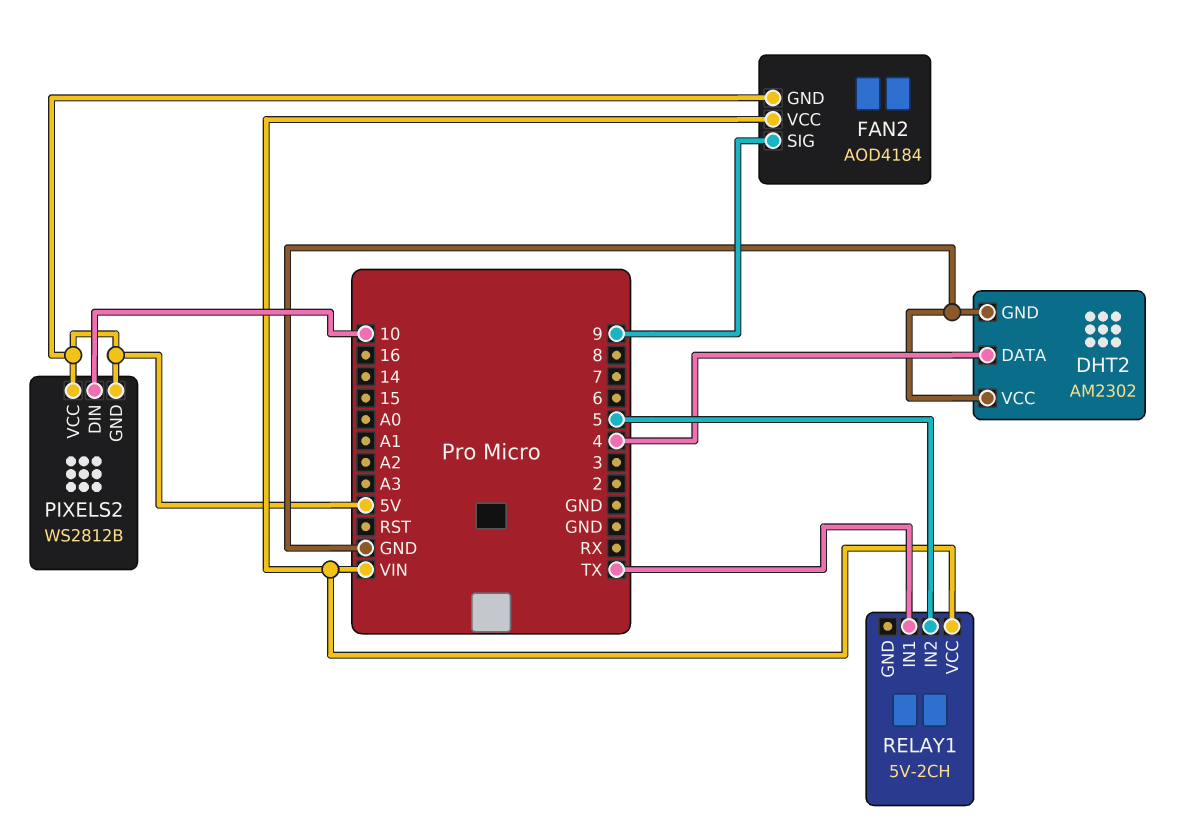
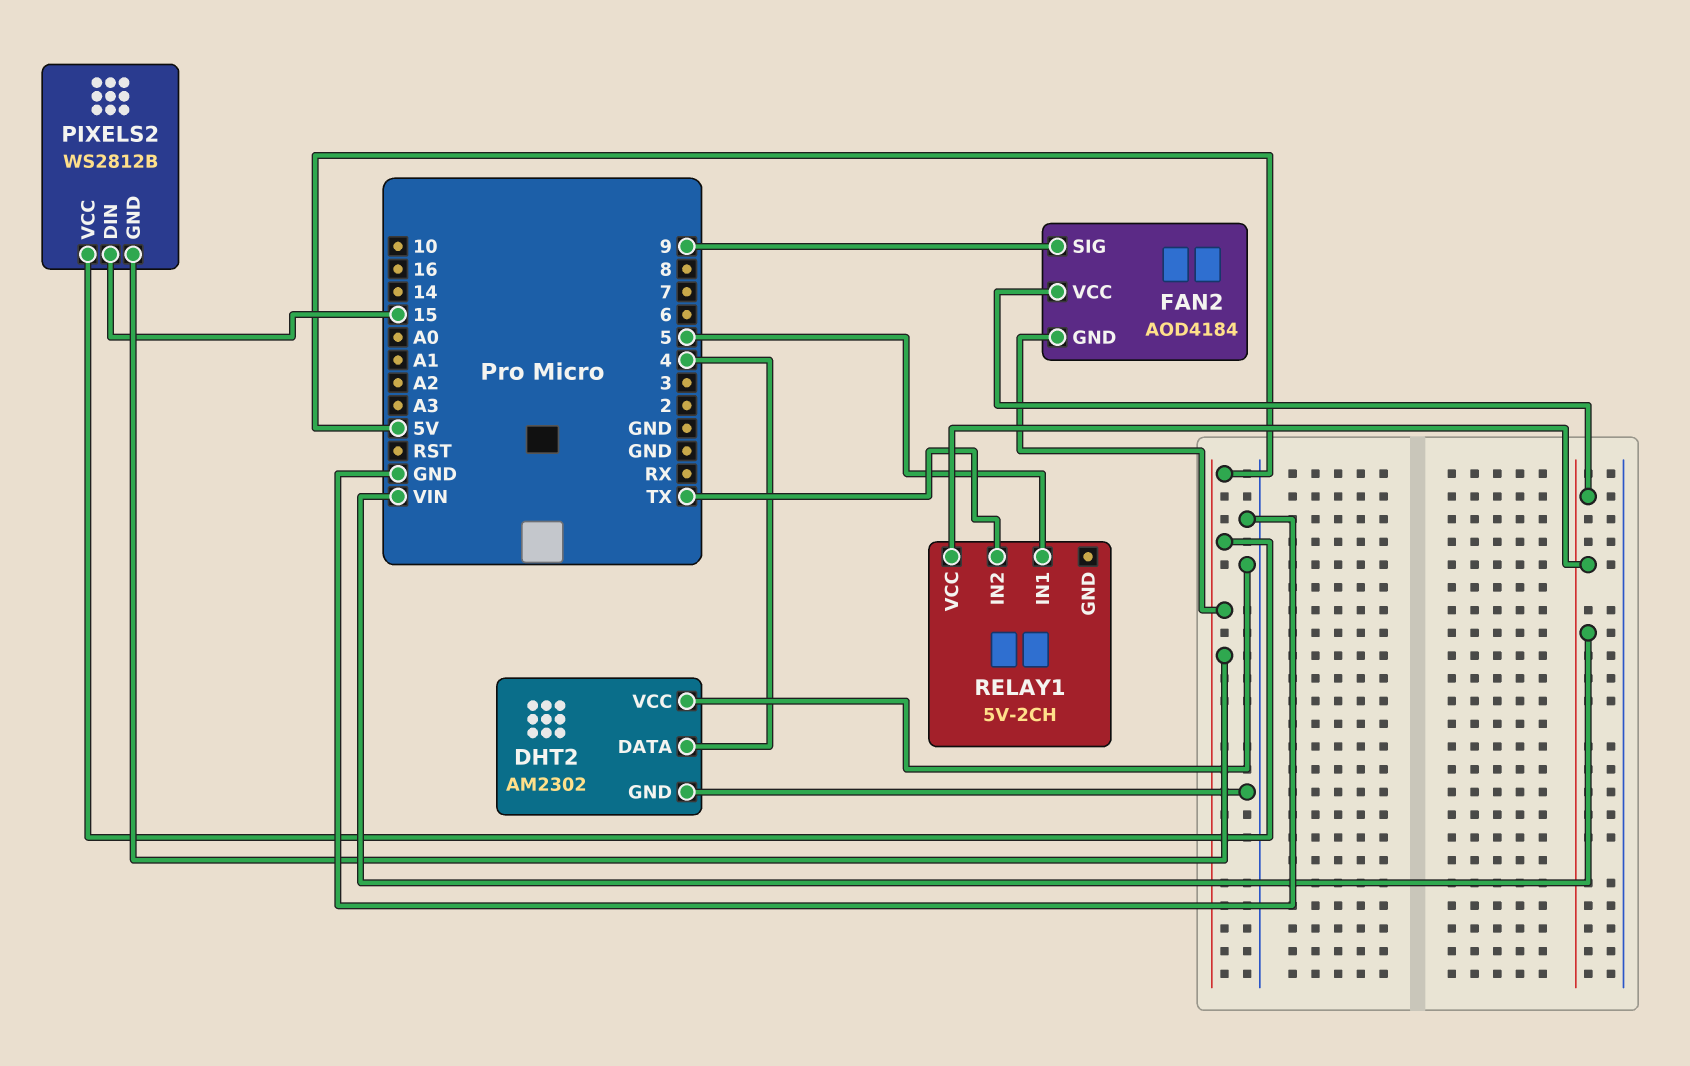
PIXELS2 pin DIN: 10 -> 15
RELAY1 pin IN1: TX -> 5
RELAY1 pin IN2: 5 -> TX

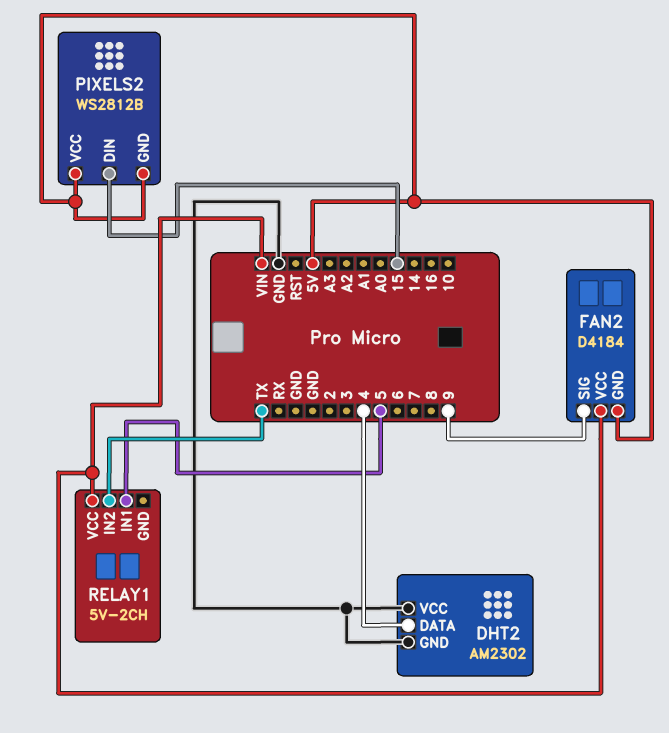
FAN2: AOD4184 -> D4184

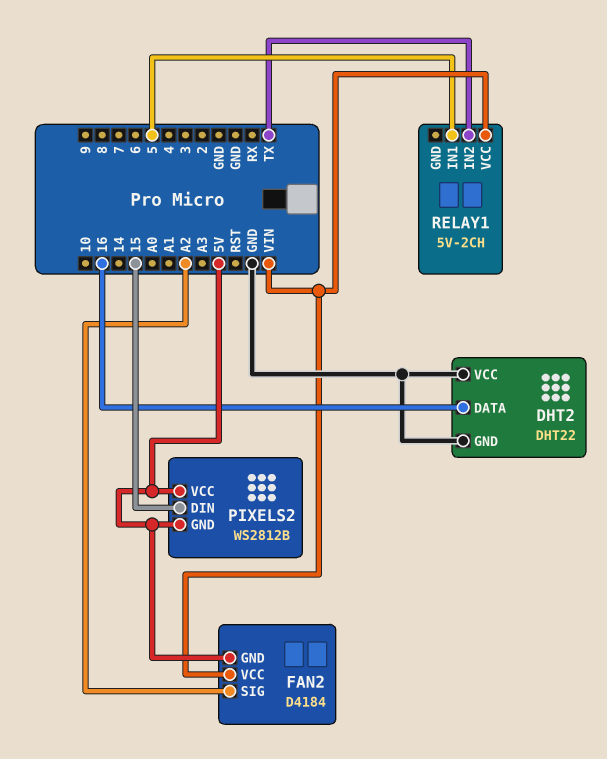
DHT2: AM2302 -> DHT22
DHT2 pin DATA: 4 -> 16
FAN2 pin SIG: 9 -> A2

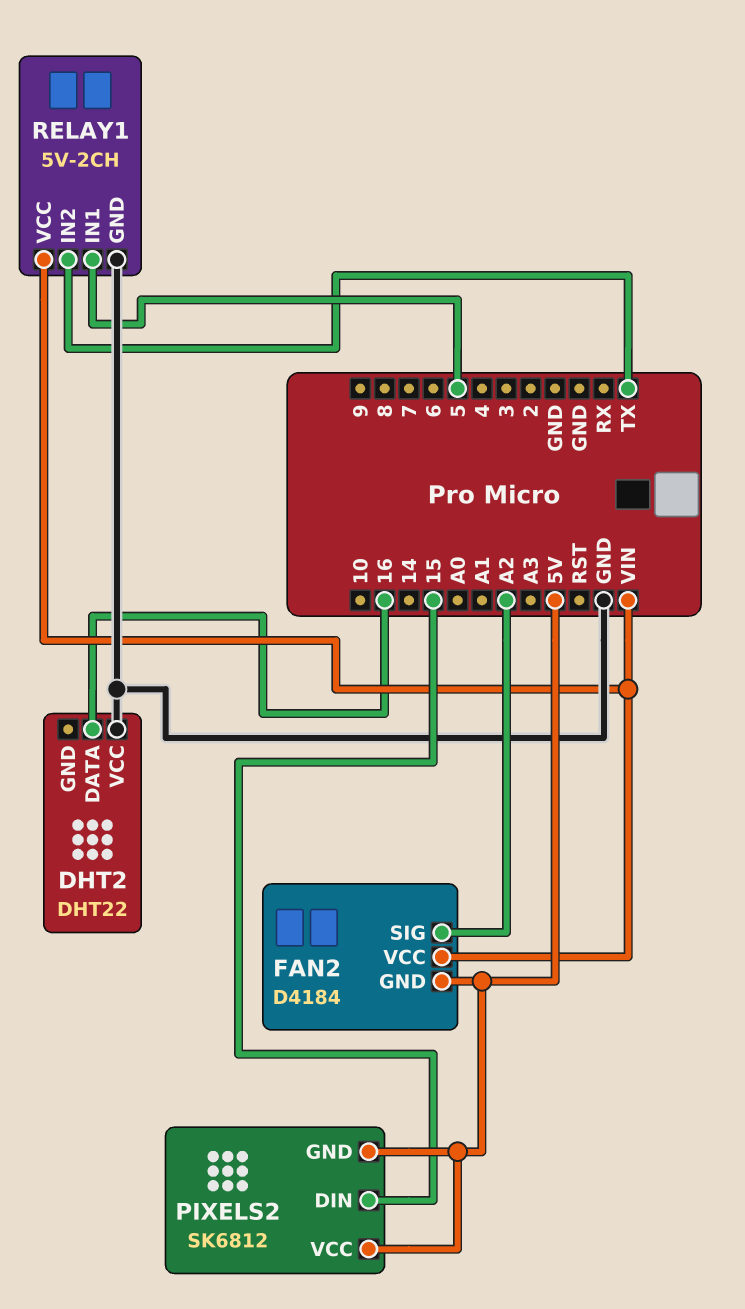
DHT2 pin GND: GND -> none
PIXELS2: WS2812B -> SK6812
RELAY1 pin GND: none -> GND

